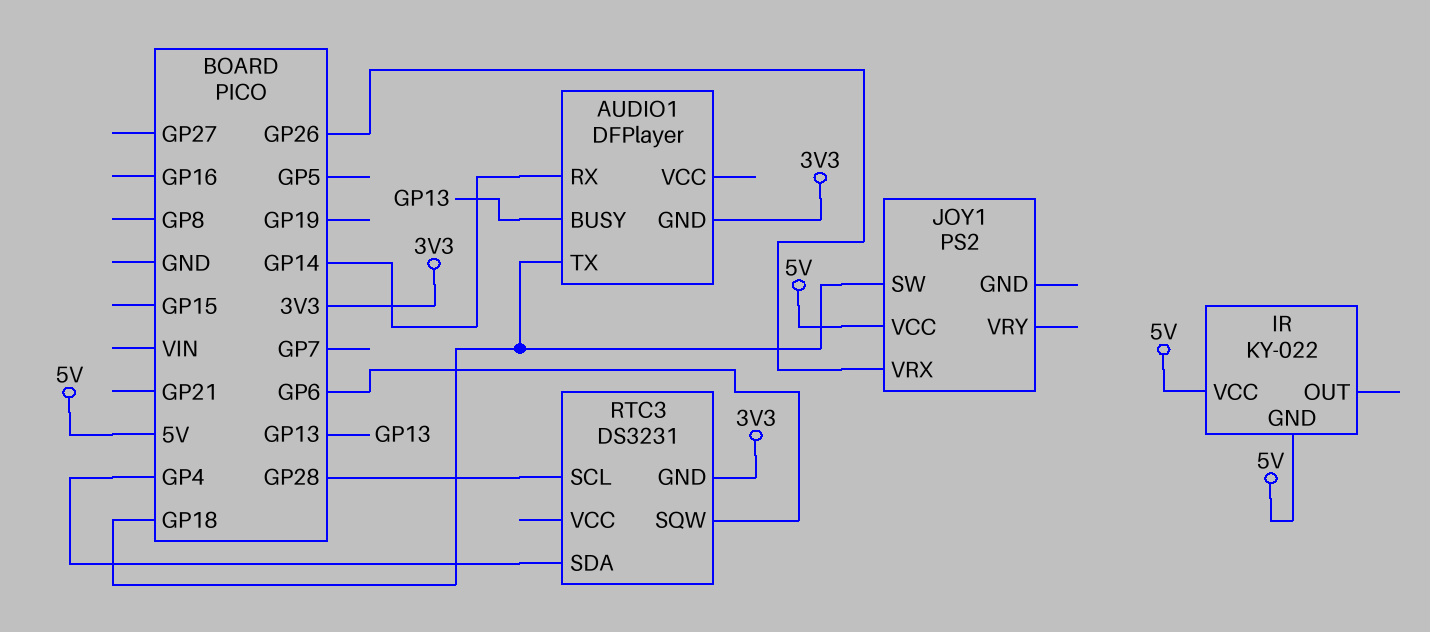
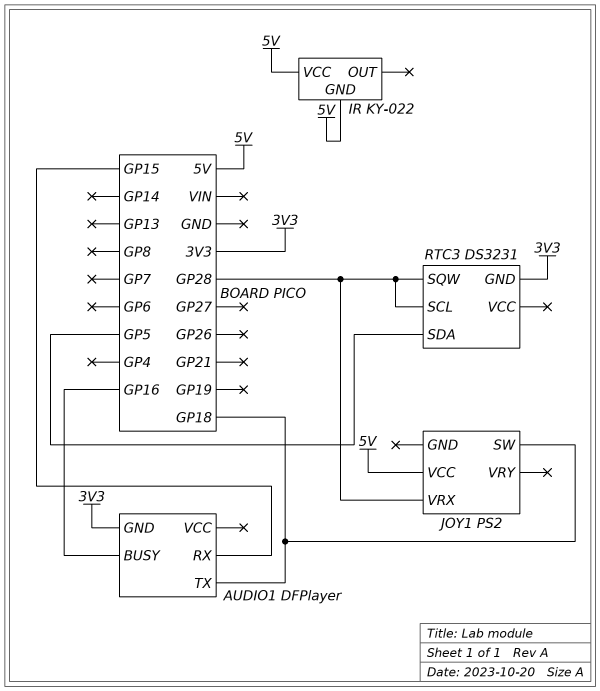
AUDIO1 pin BUSY: GP13 -> GP16
AUDIO1 pin RX: GP14 -> GP15
JOY1 pin VRX: GP26 -> GP28
RTC3 pin SDA: GP4 -> GP5
RTC3 pin SQW: GP6 -> GP28

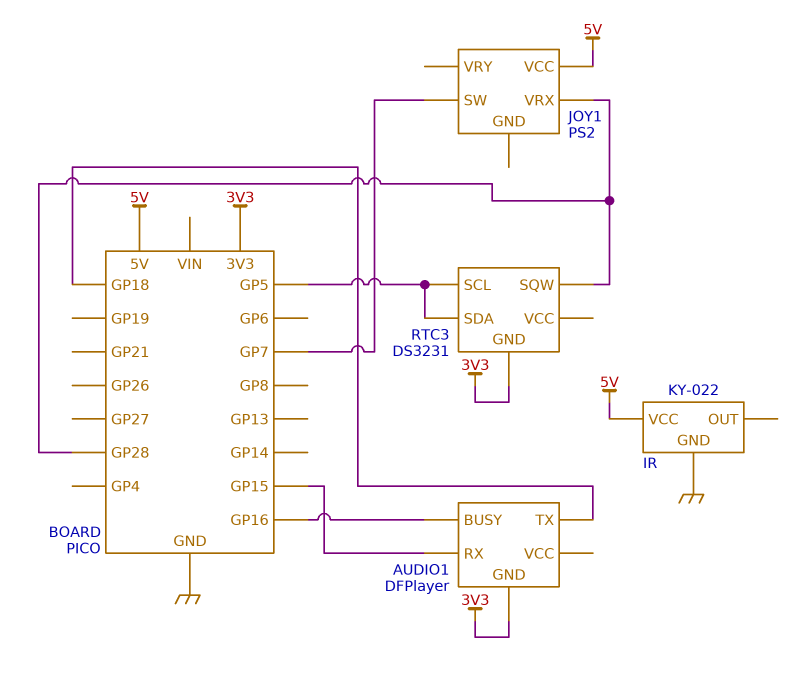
IR pin GND: 5V -> GND
JOY1 pin SW: GP18 -> GP7
RTC3 pin SCL: GP28 -> GP5

